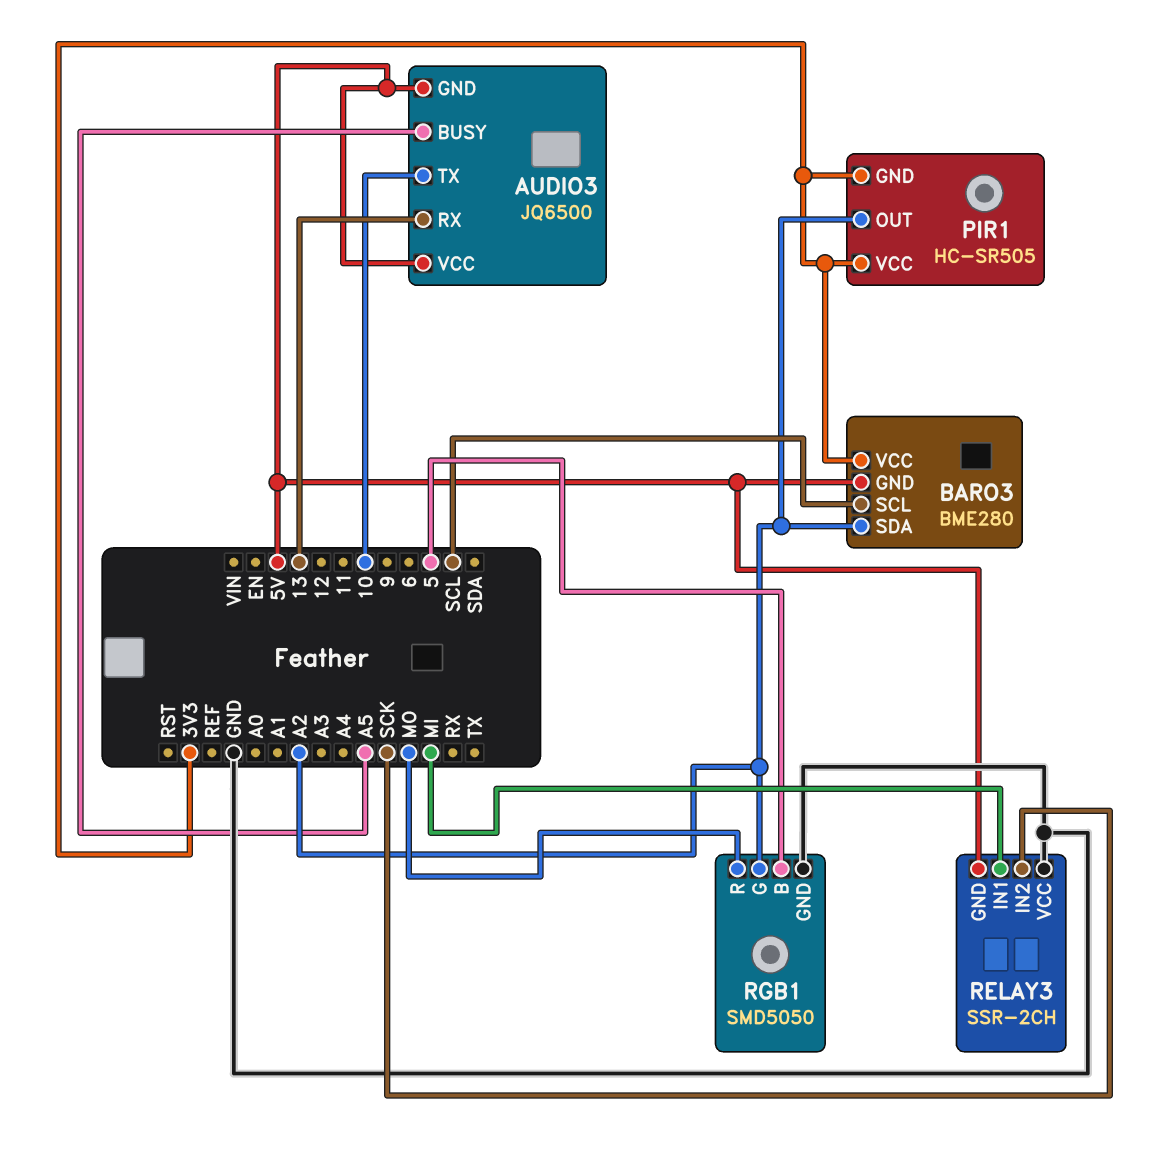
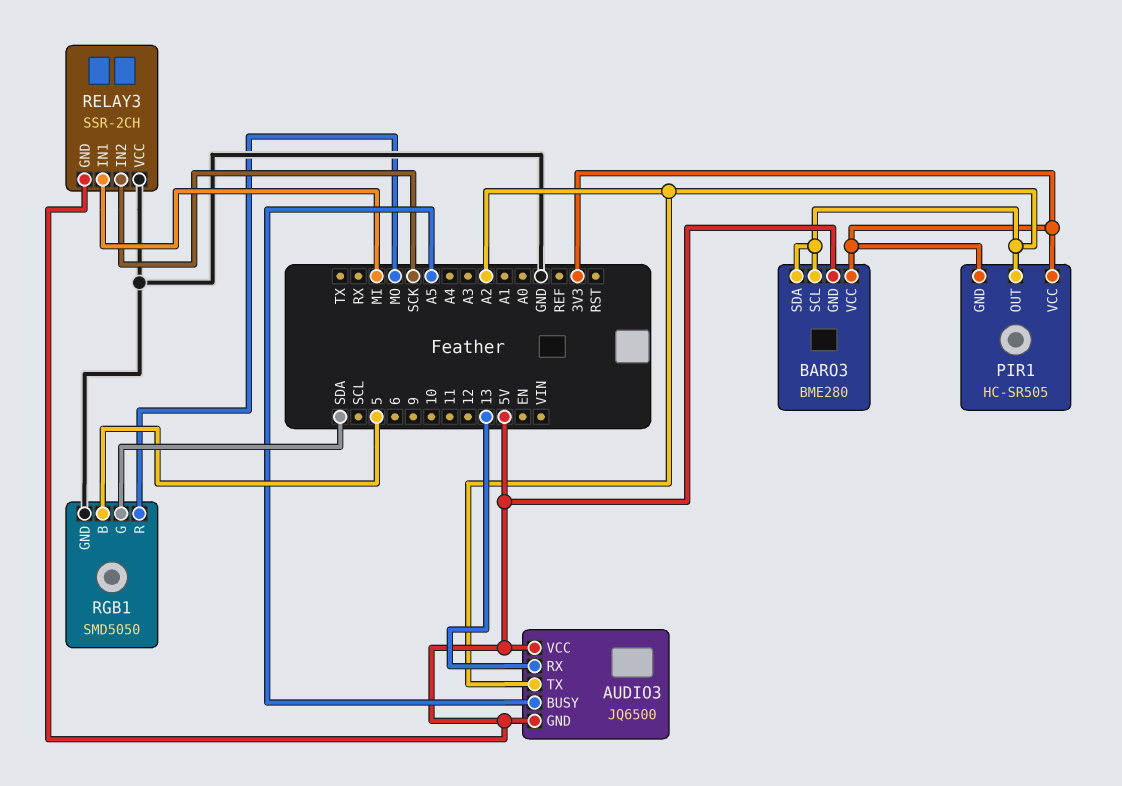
AUDIO3 pin TX: 10 -> A2
BARO3 pin SCL: SCL -> A2
RGB1 pin G: A2 -> SDA

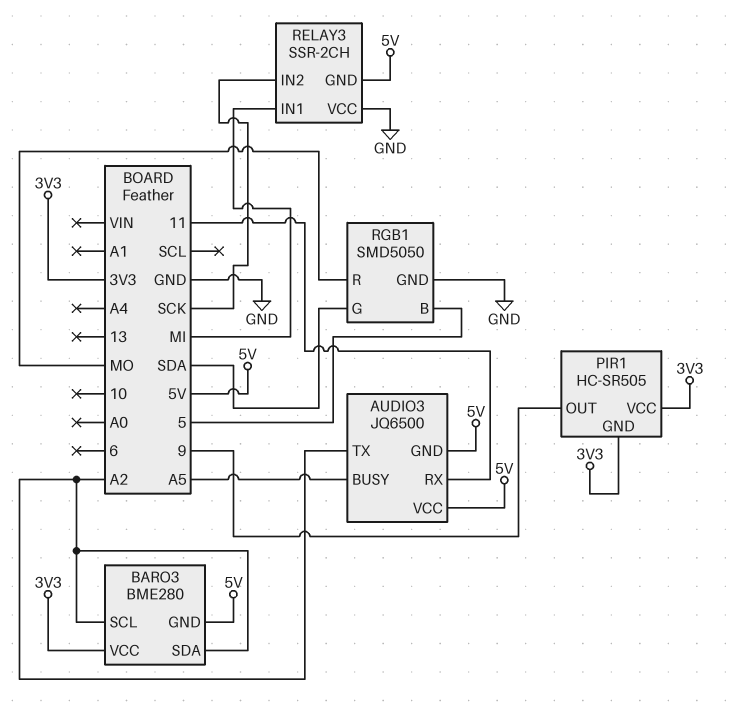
AUDIO3 pin RX: 13 -> 11
PIR1 pin OUT: A2 -> 9

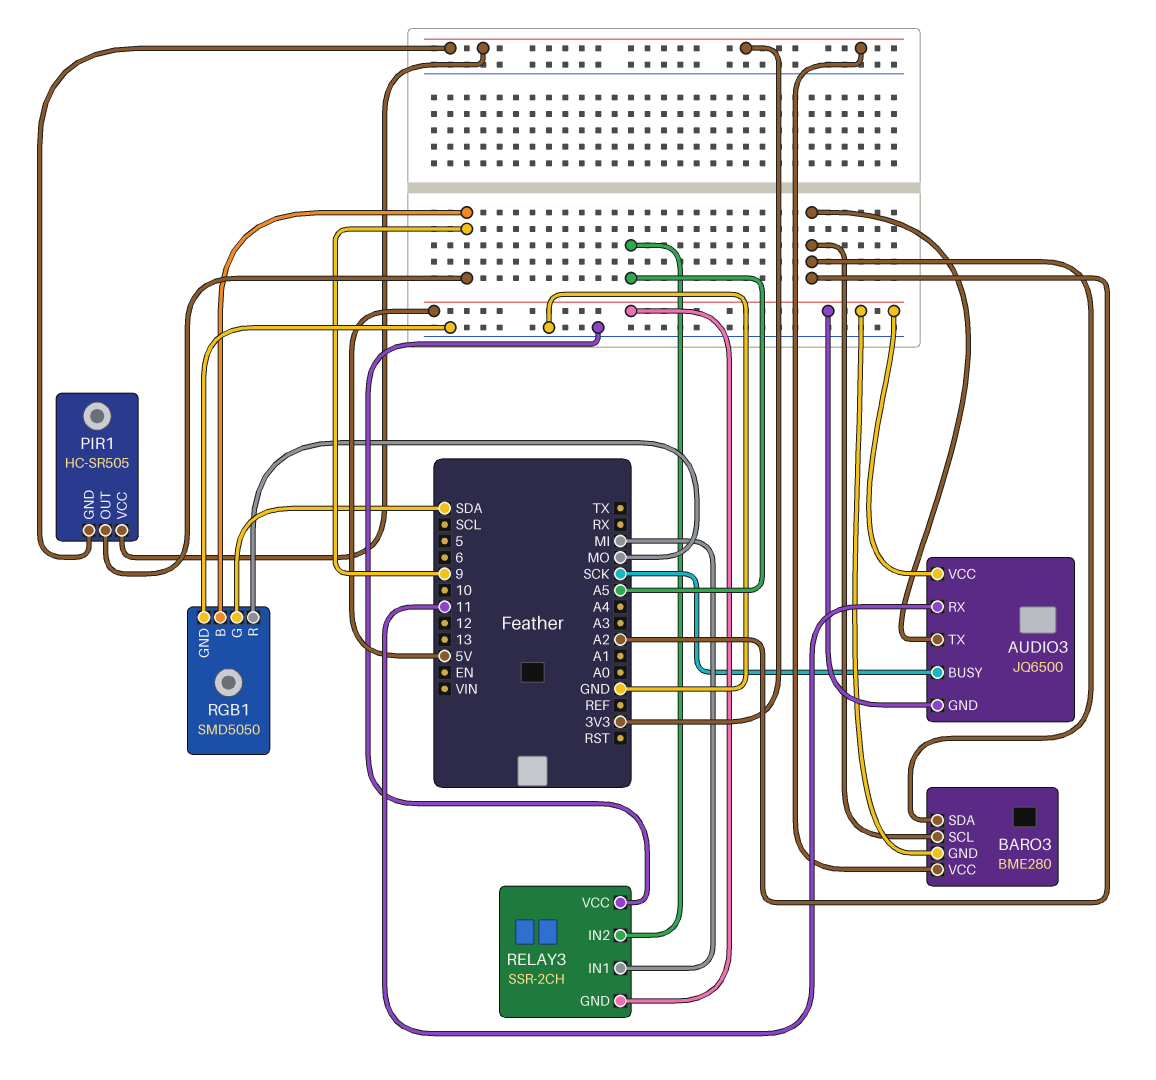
AUDIO3 pin BUSY: A5 -> SCK
RELAY3 pin IN2: SCK -> A5
RGB1 pin B: 5 -> 9

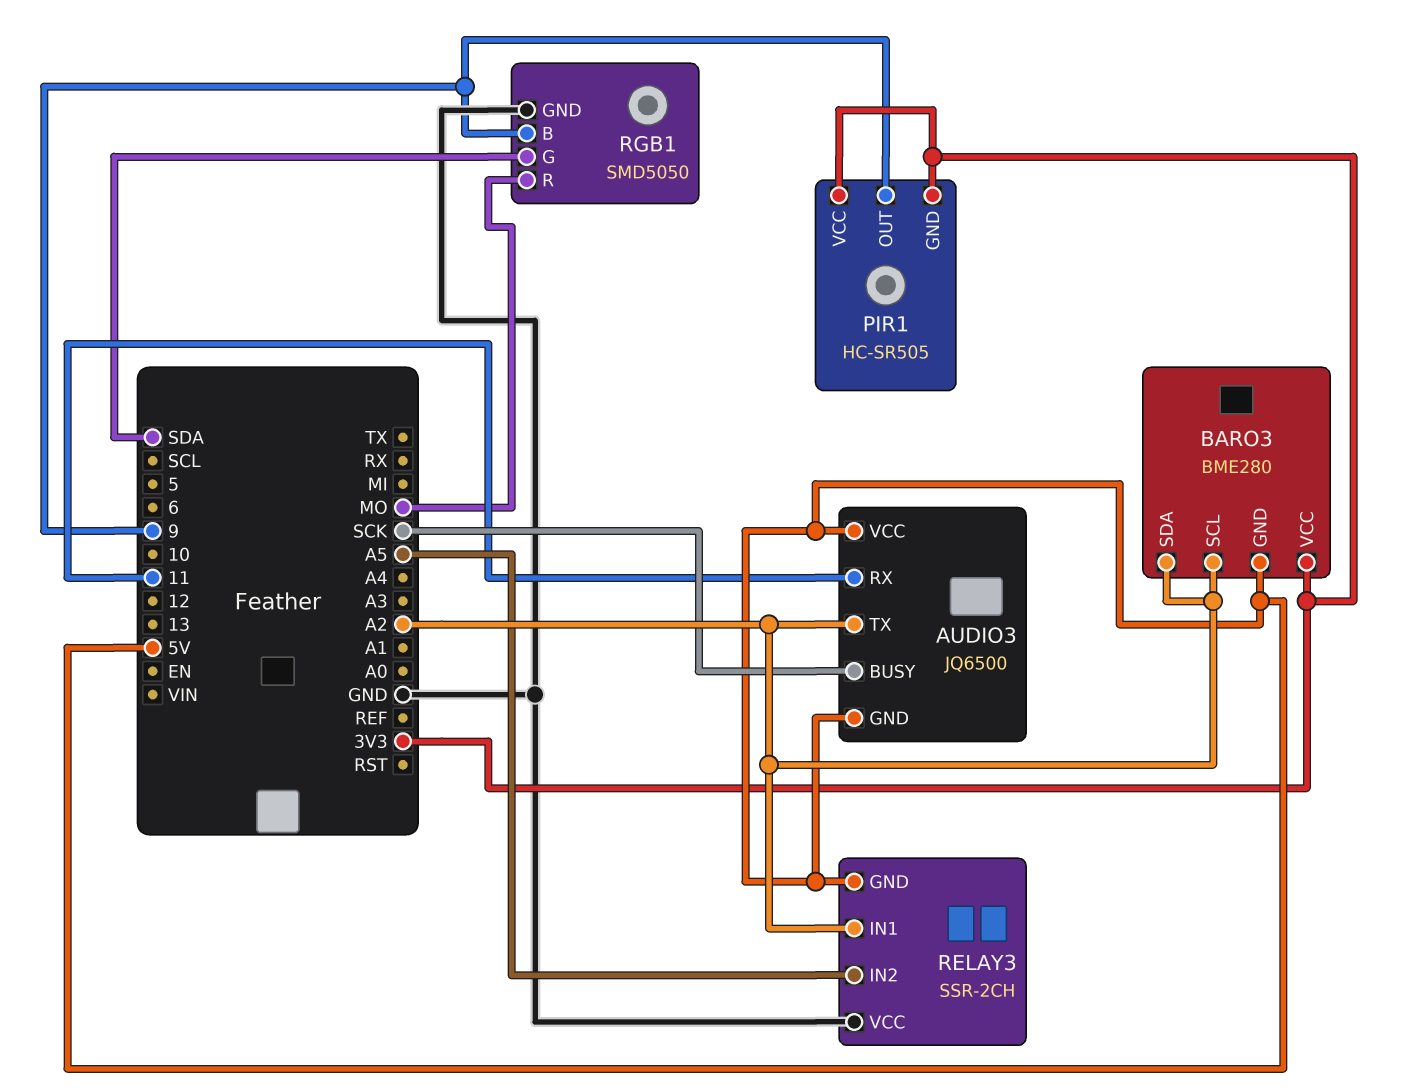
RELAY3 pin IN1: MI -> A2

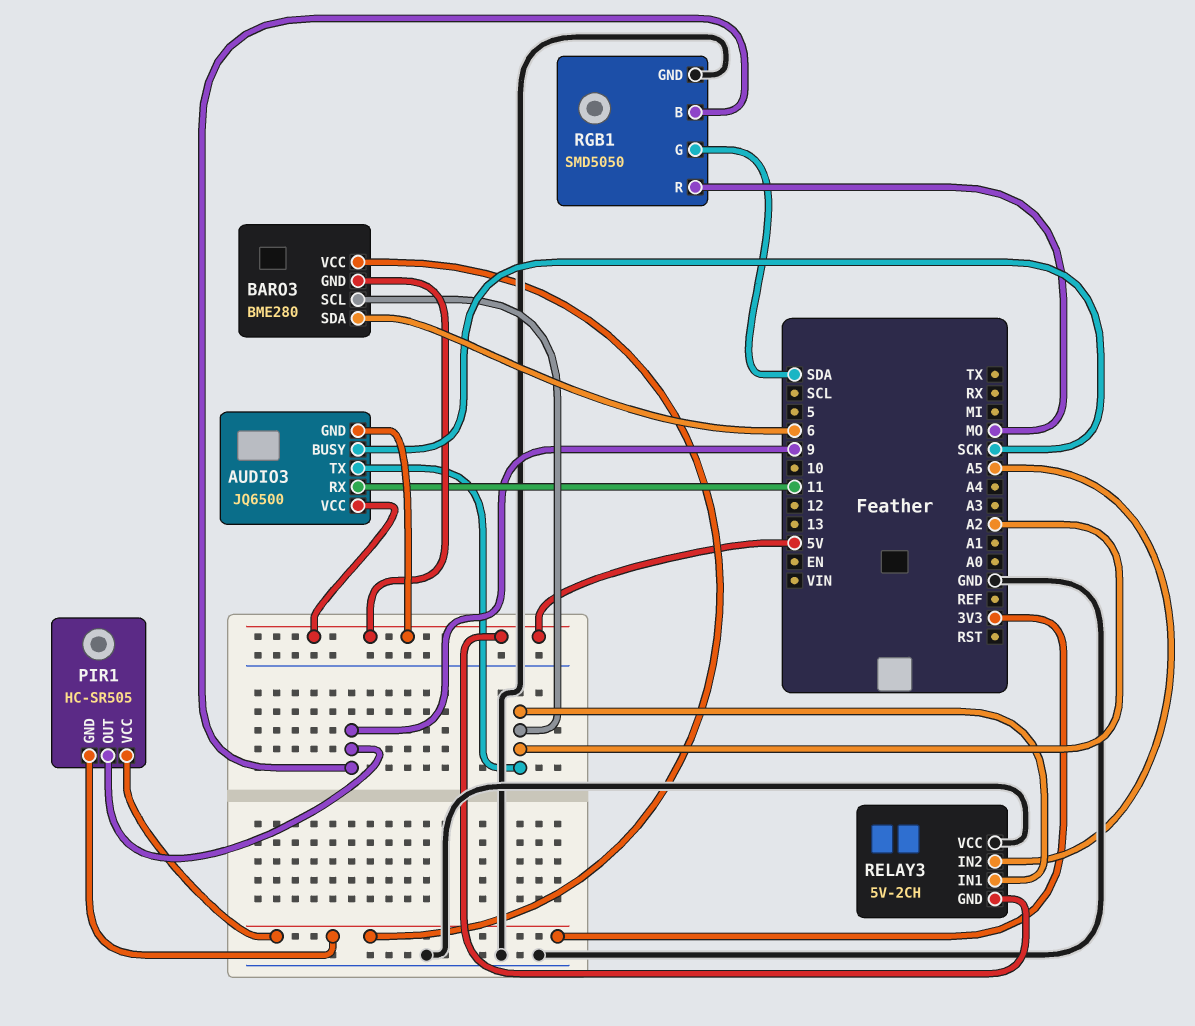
BARO3 pin SDA: A2 -> 6
RELAY3: SSR-2CH -> 5V-2CH

